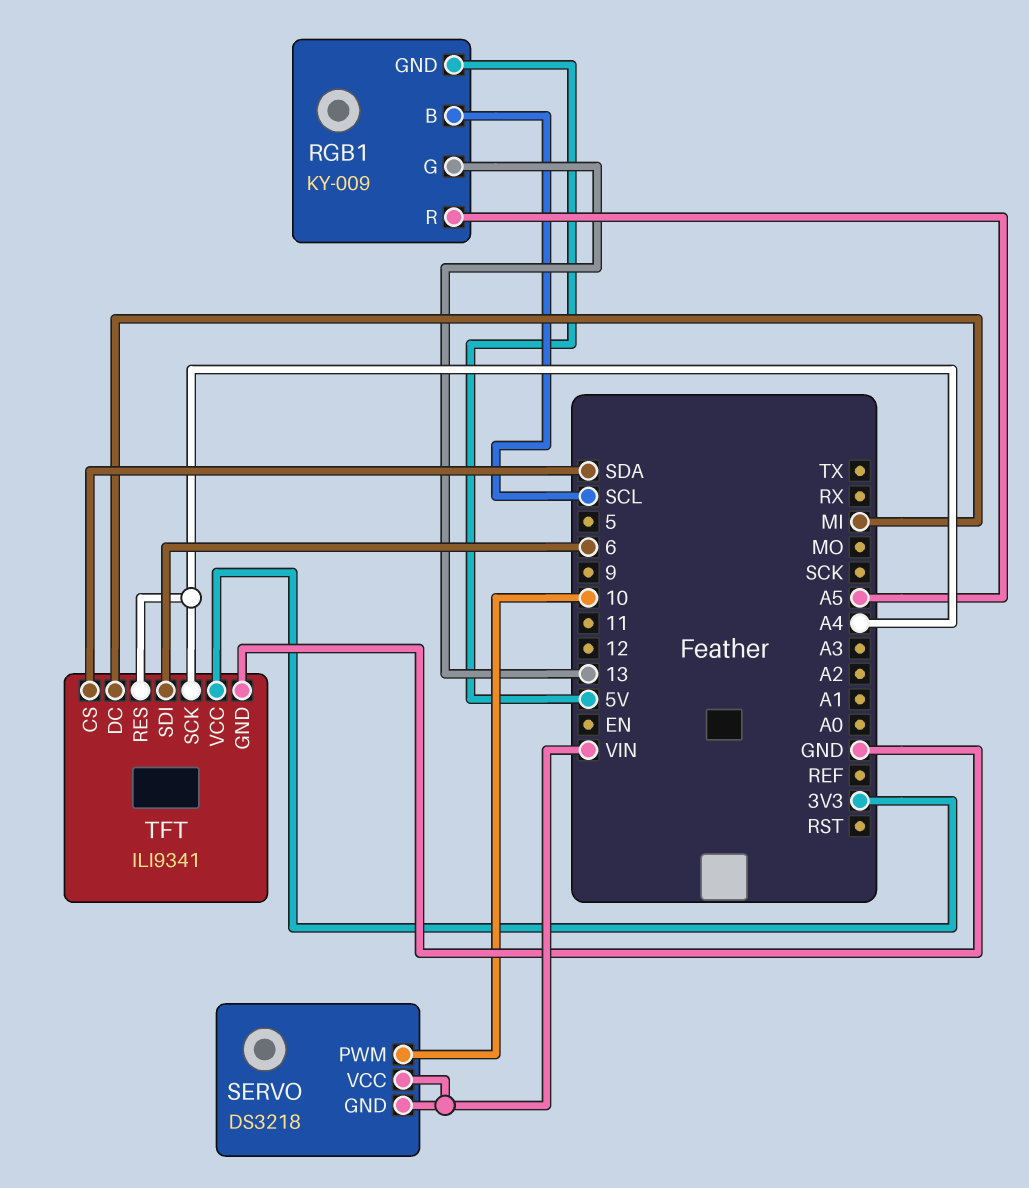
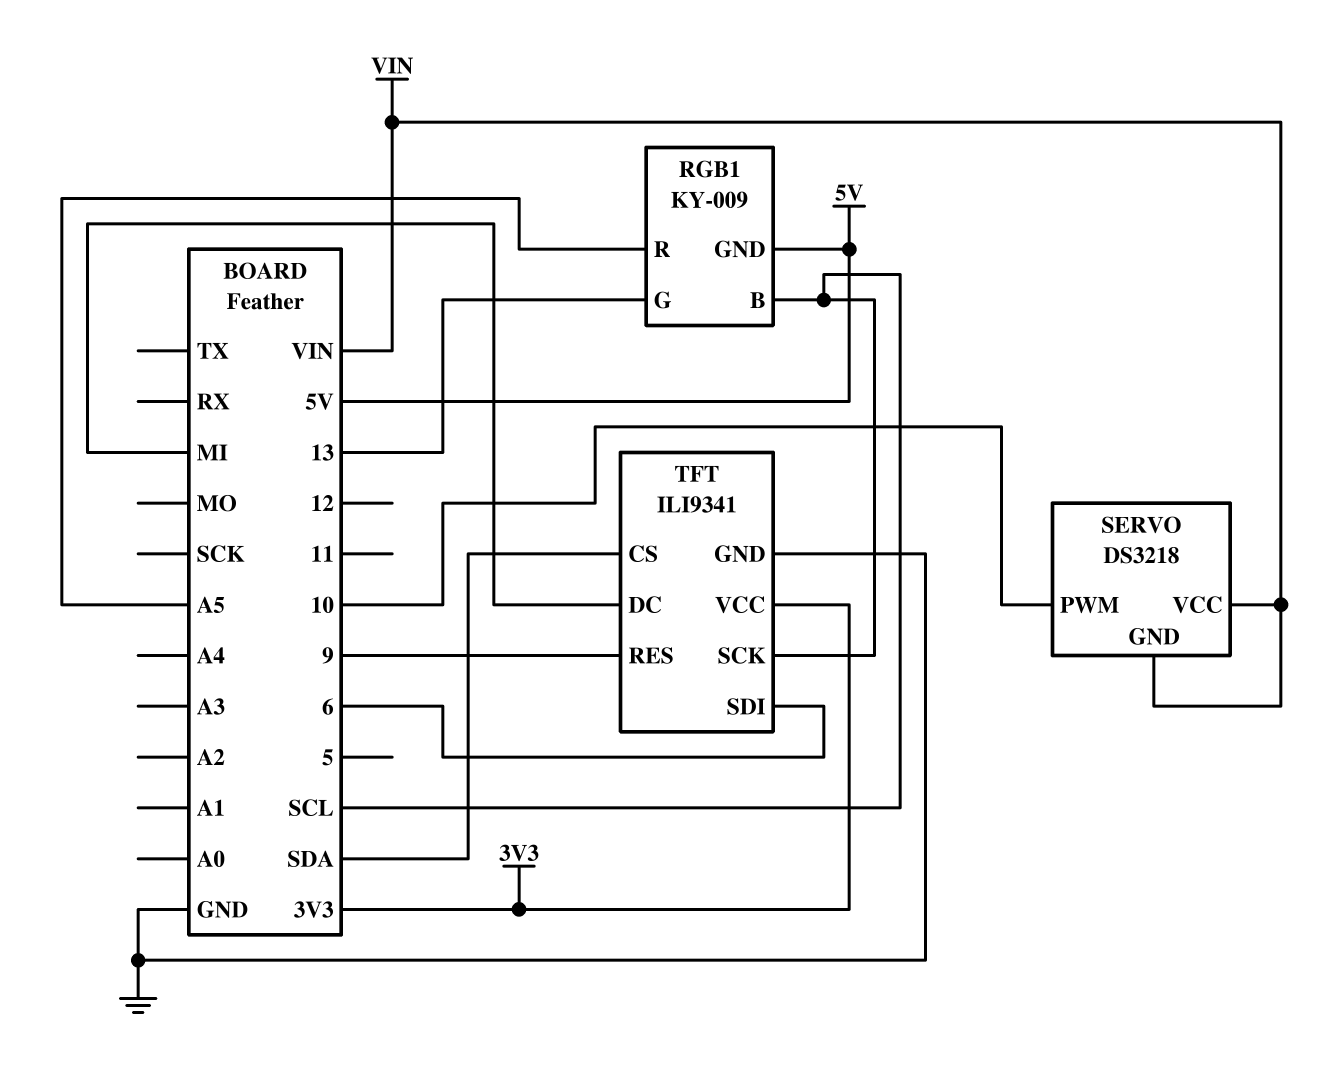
TFT pin RES: A4 -> 9
TFT pin SCK: A4 -> SCL

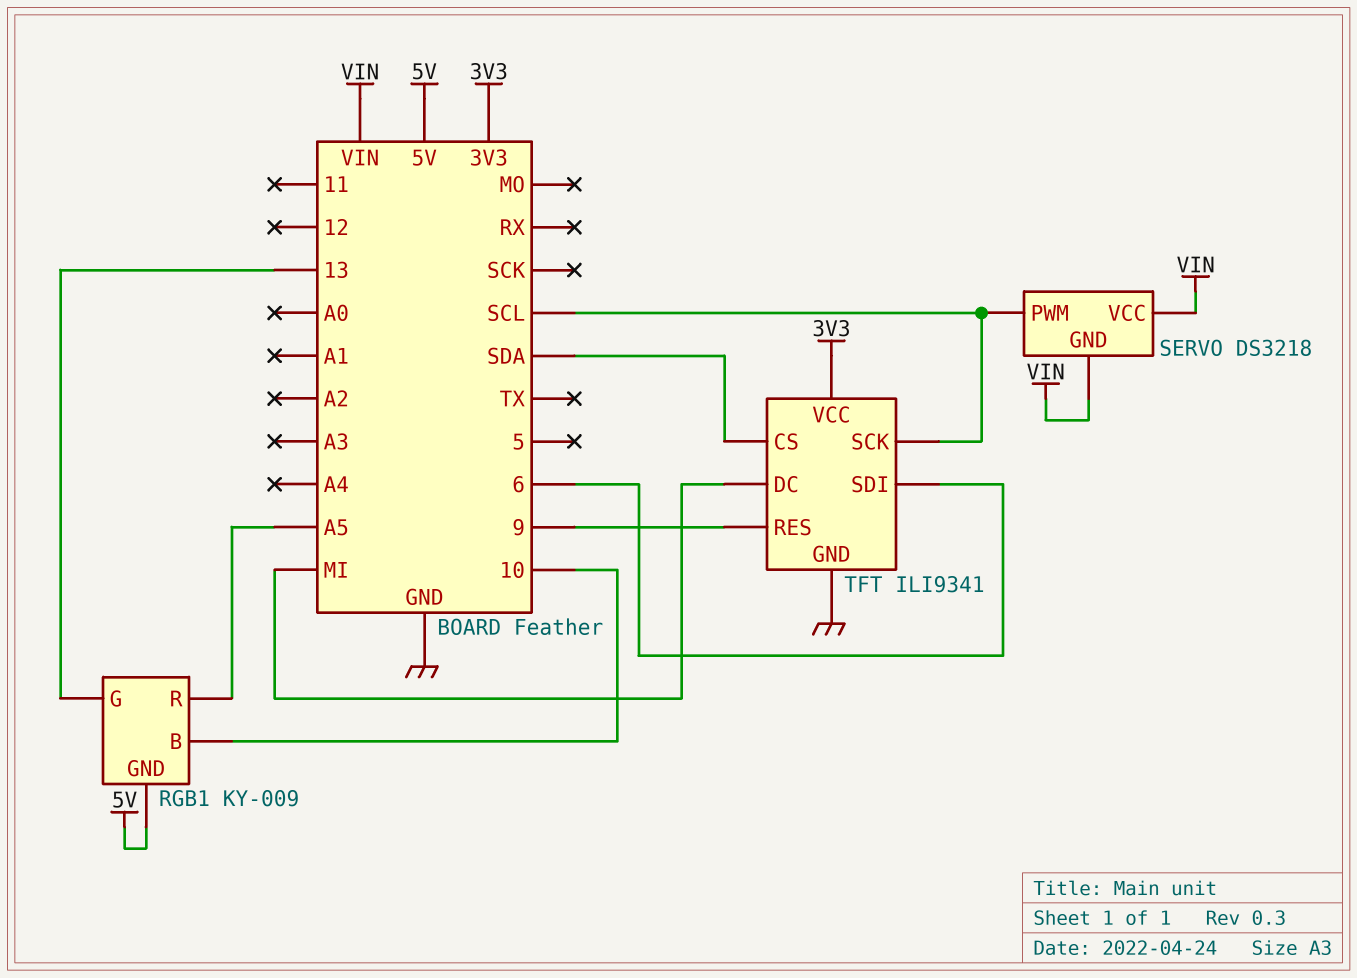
RGB1 pin B: SCL -> 10
SERVO pin PWM: 10 -> SCL

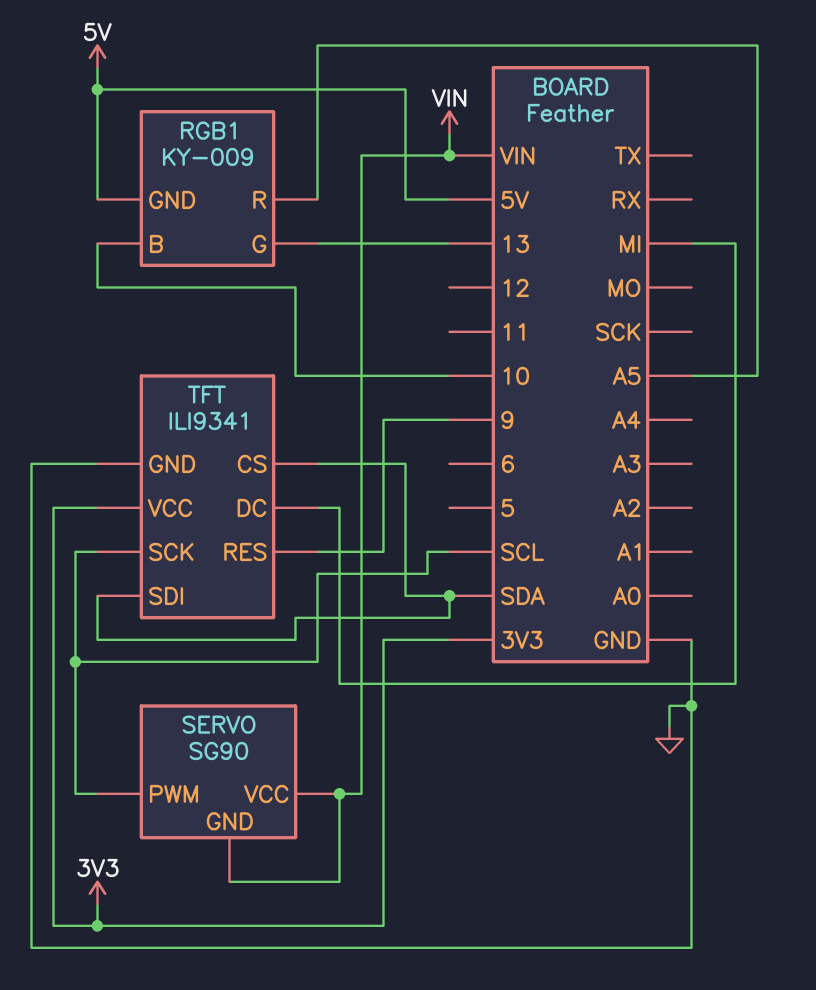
SERVO: DS3218 -> SG90
TFT pin SDI: 6 -> SDA

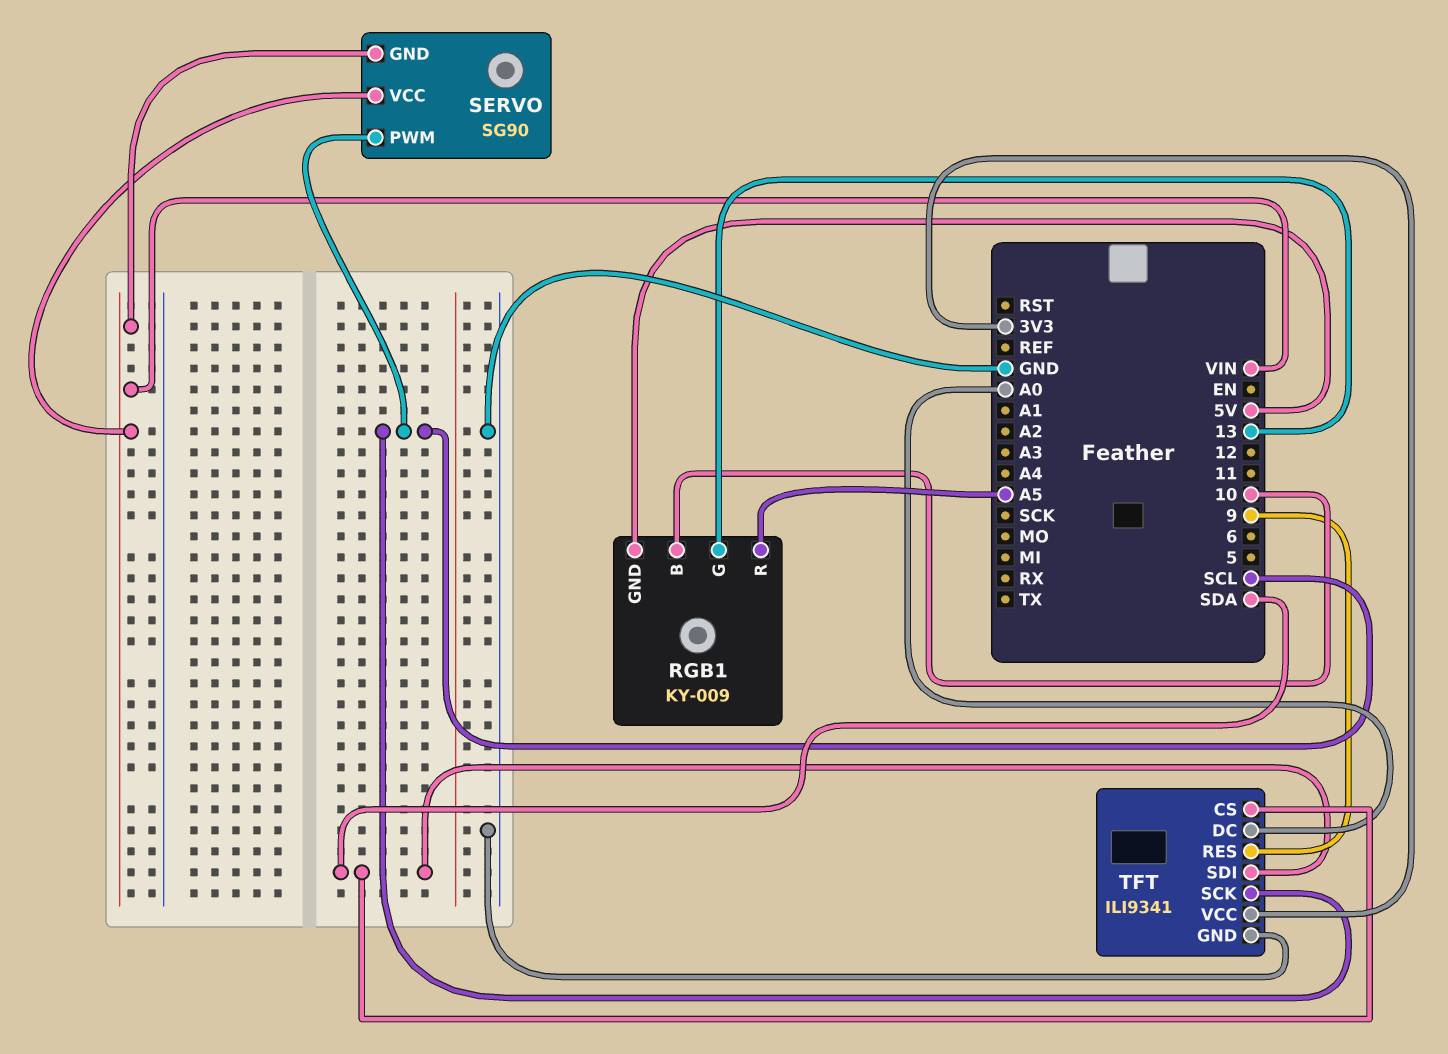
TFT pin DC: MI -> A0

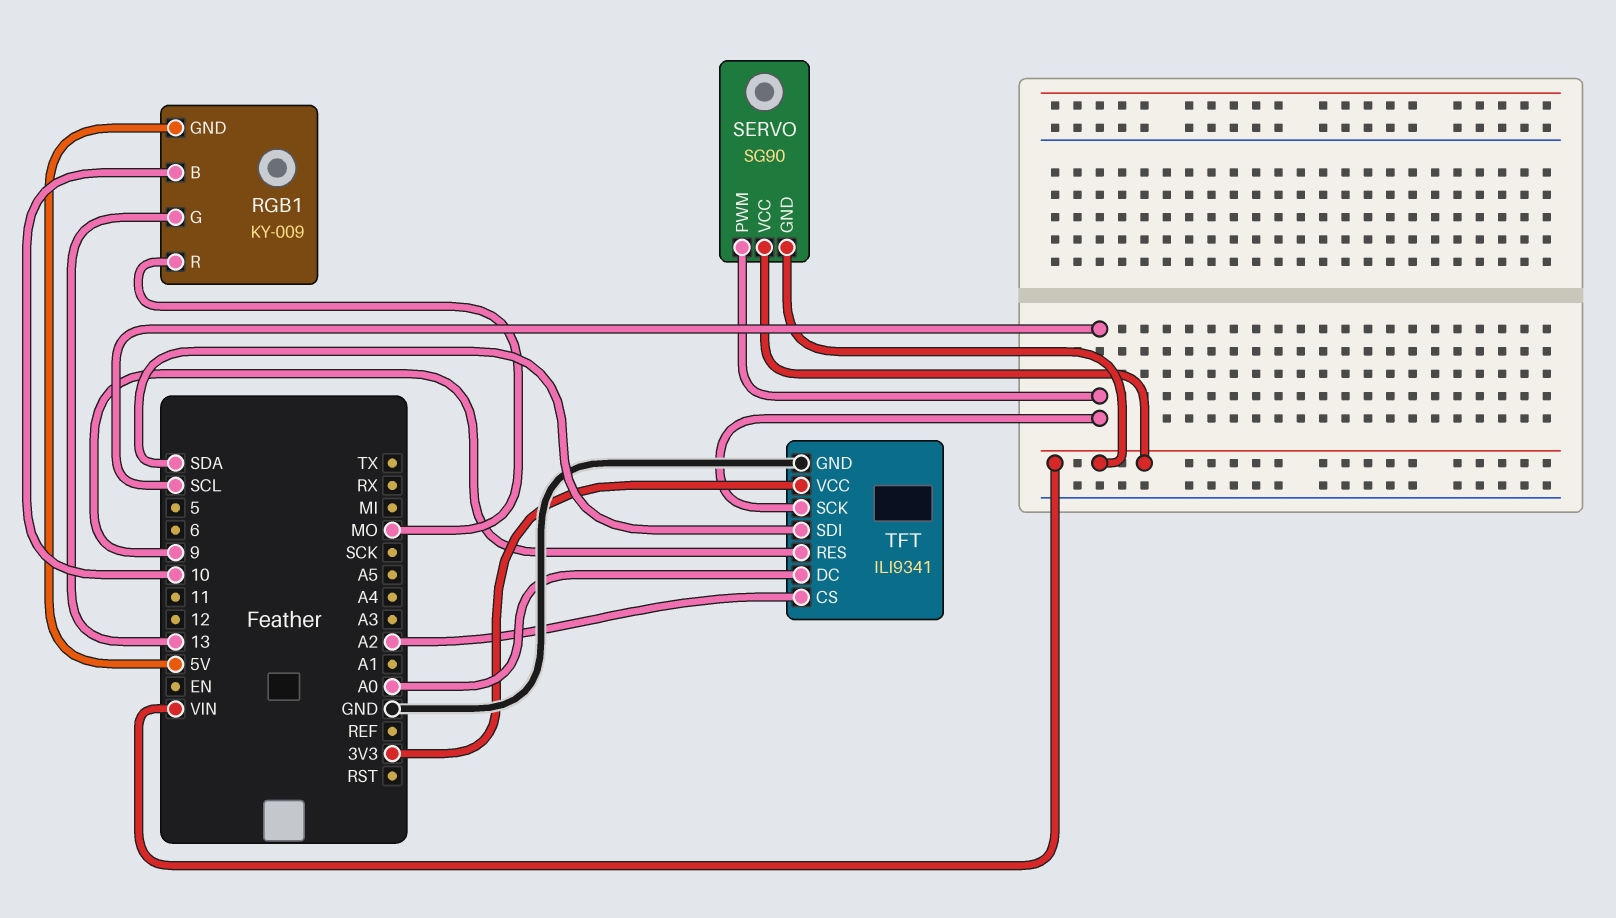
RGB1 pin R: A5 -> MO
TFT pin CS: SDA -> A2

